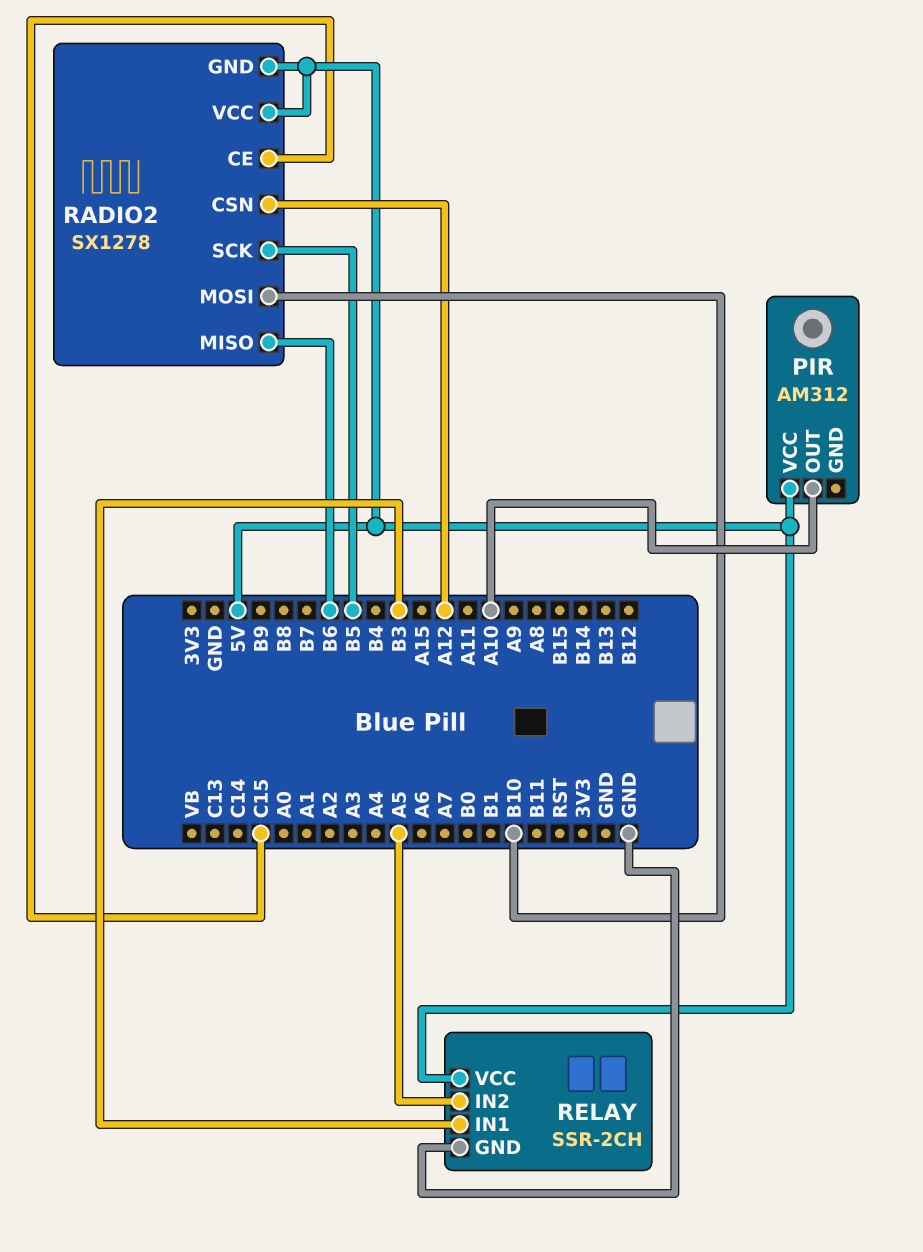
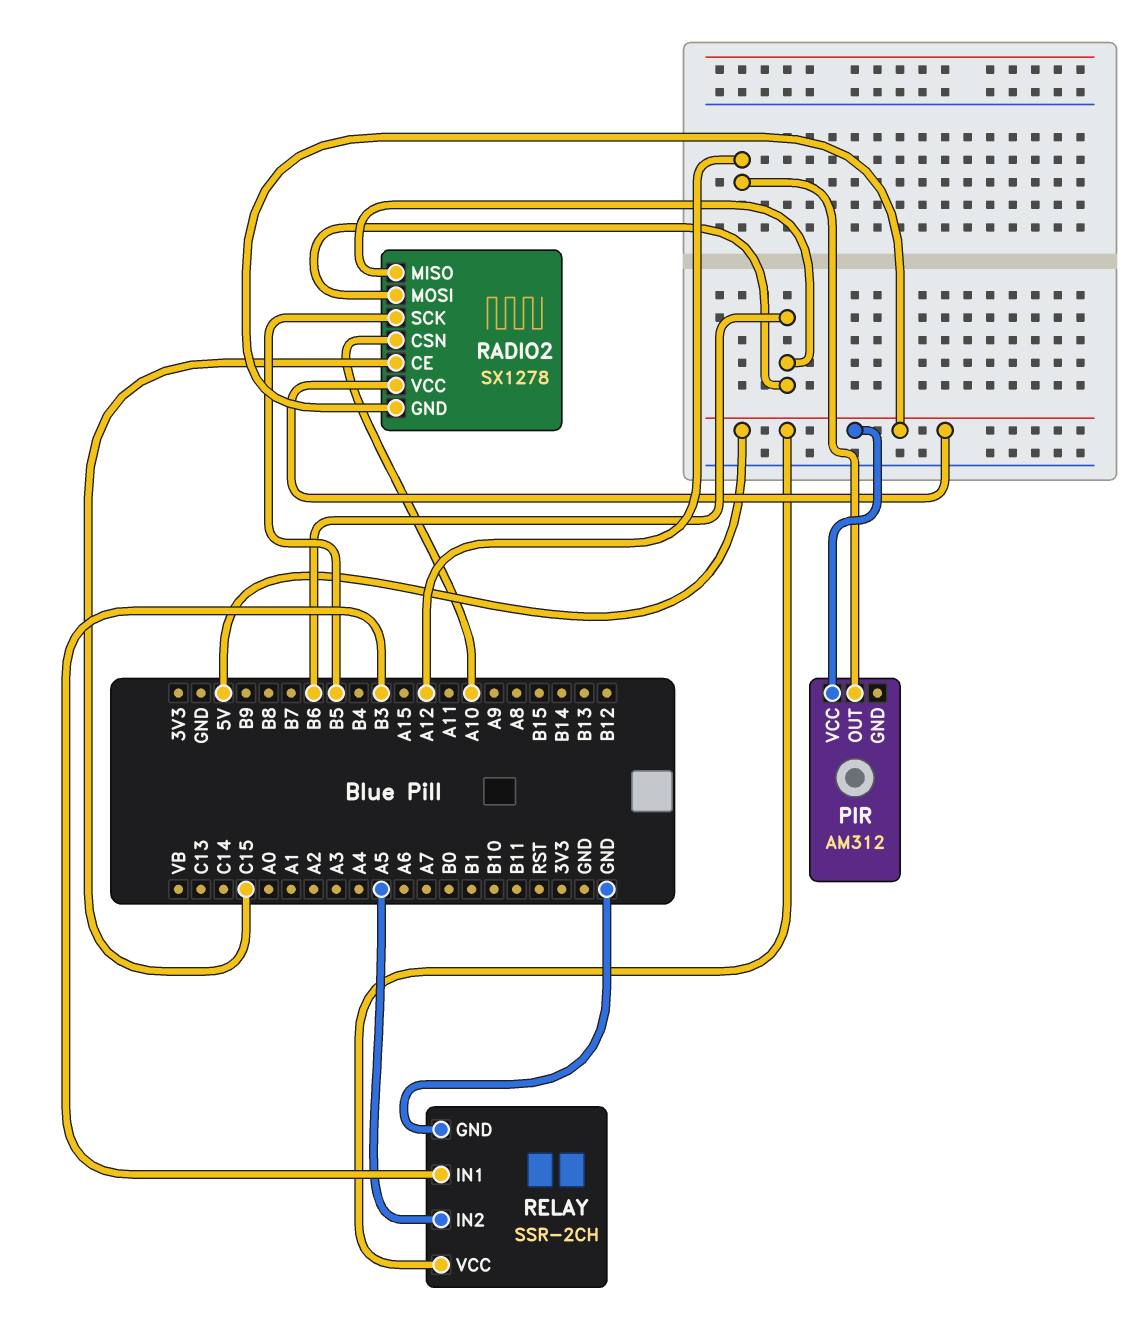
PIR pin OUT: A10 -> A12
RADIO2 pin CSN: A12 -> A10
RADIO2 pin MOSI: B10 -> B6

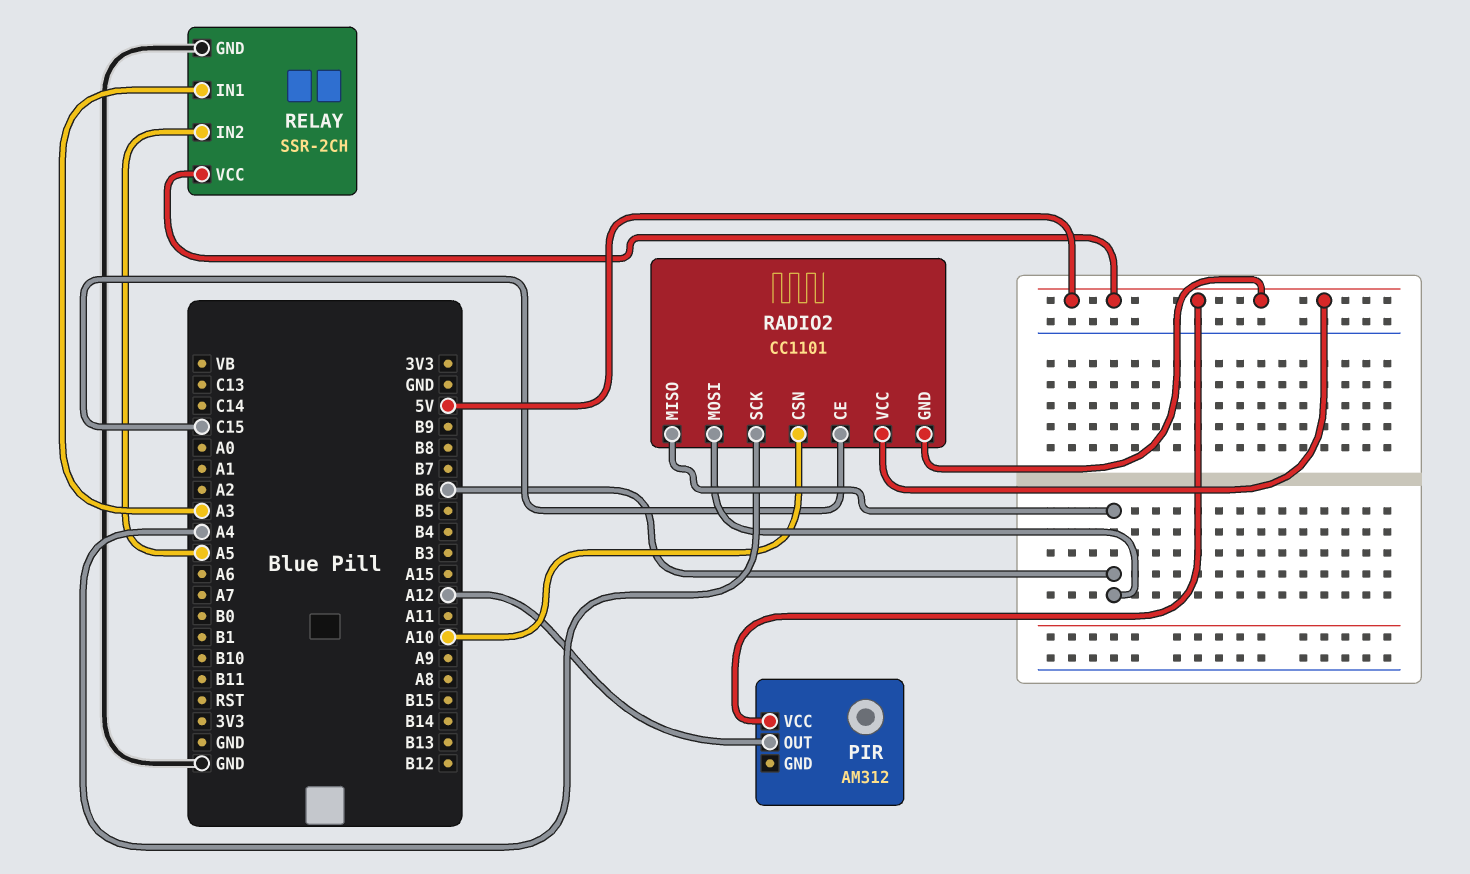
RADIO2: SX1278 -> CC1101
RADIO2 pin SCK: B5 -> A4
RELAY pin IN1: B3 -> A3

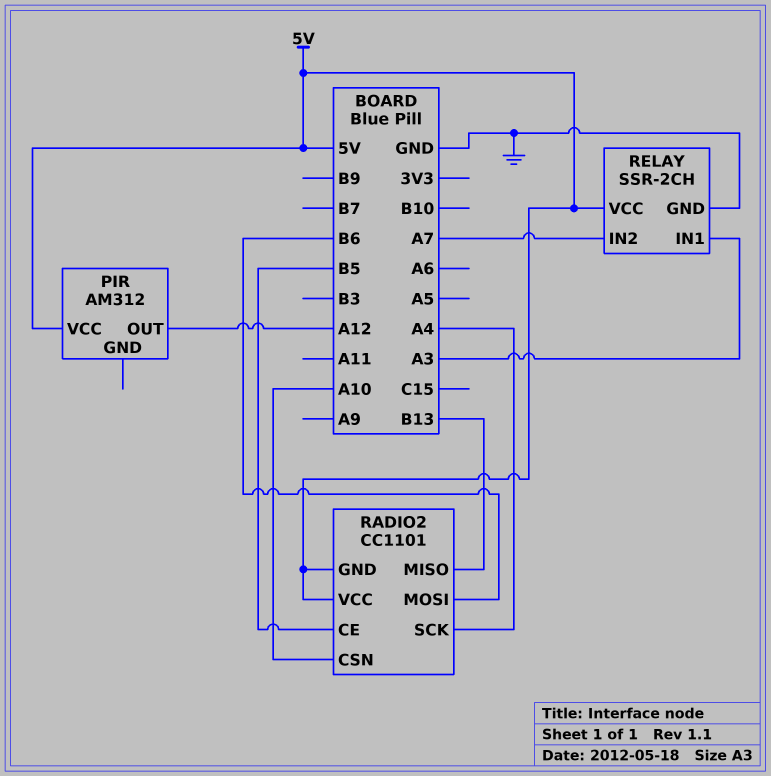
RADIO2 pin CE: C15 -> B5
RADIO2 pin MISO: B6 -> B13
RELAY pin IN2: A5 -> A7

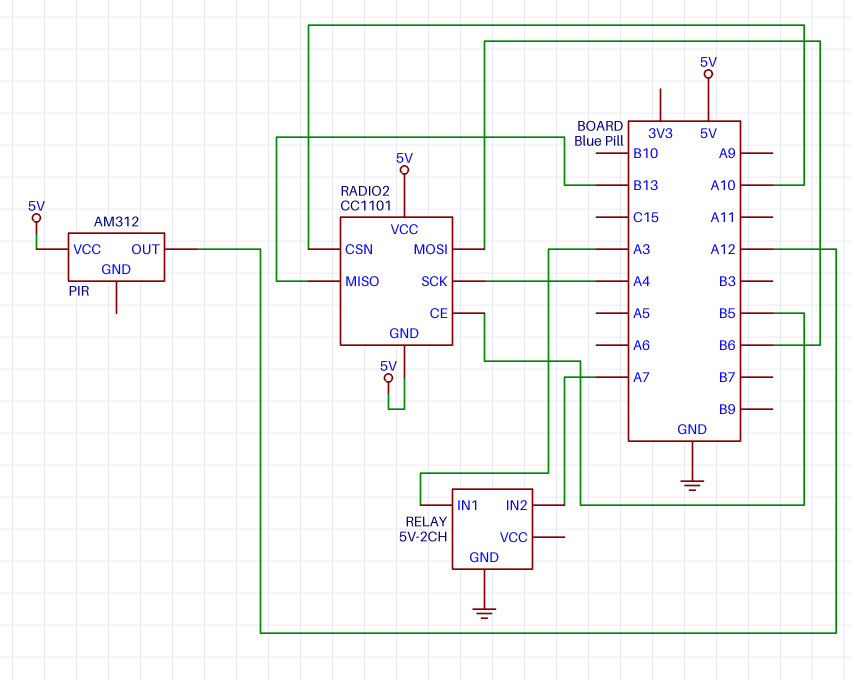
RELAY: SSR-2CH -> 5V-2CH
RELAY pin VCC: 5V -> none

